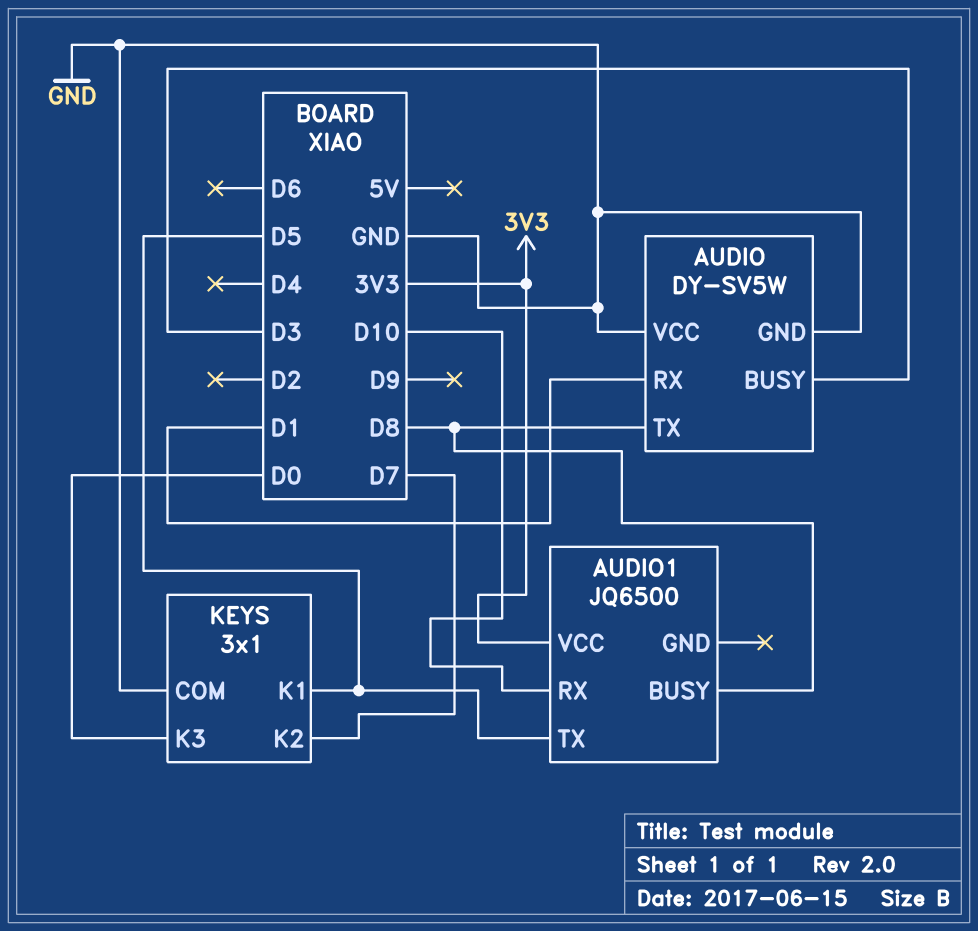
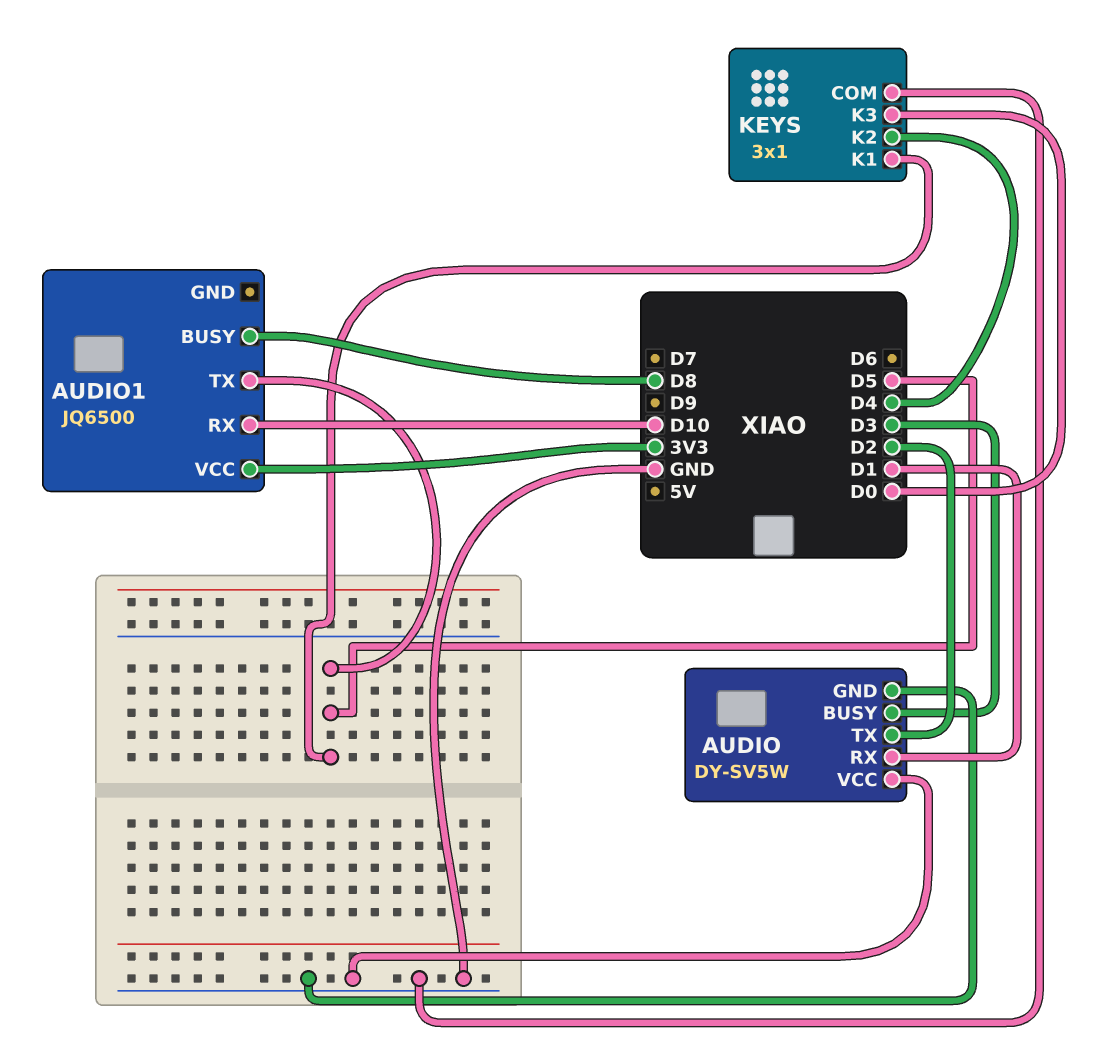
AUDIO pin TX: D8 -> D2
KEYS pin K2: D7 -> D4

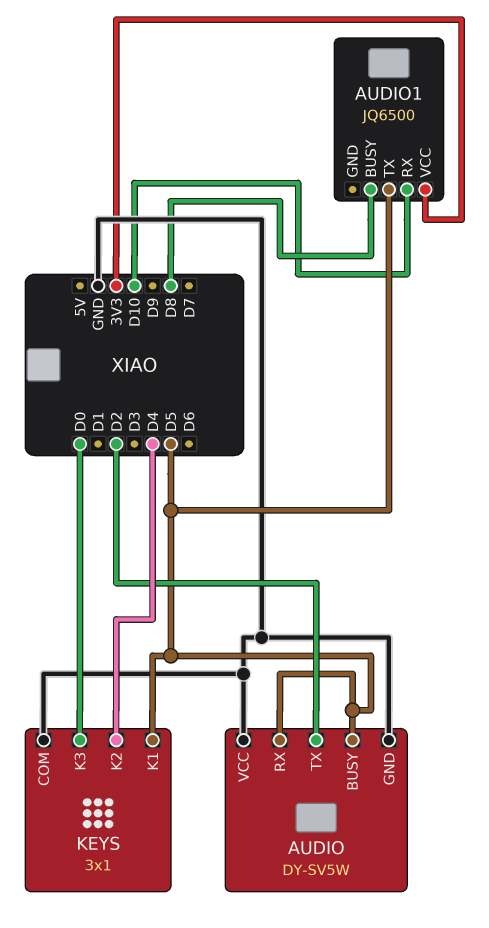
AUDIO pin BUSY: D3 -> D5
AUDIO pin RX: D1 -> D5

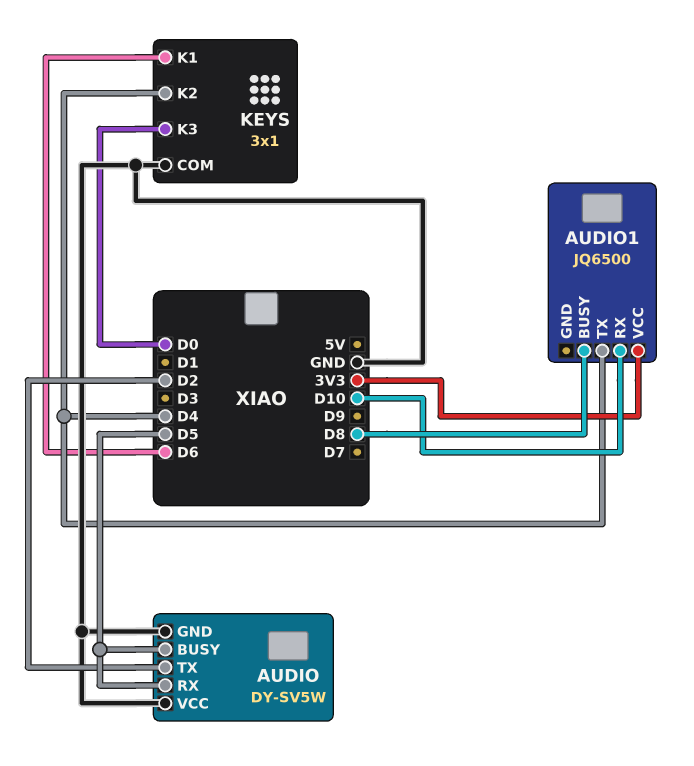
AUDIO1 pin TX: D5 -> D4
KEYS pin K1: D5 -> D6

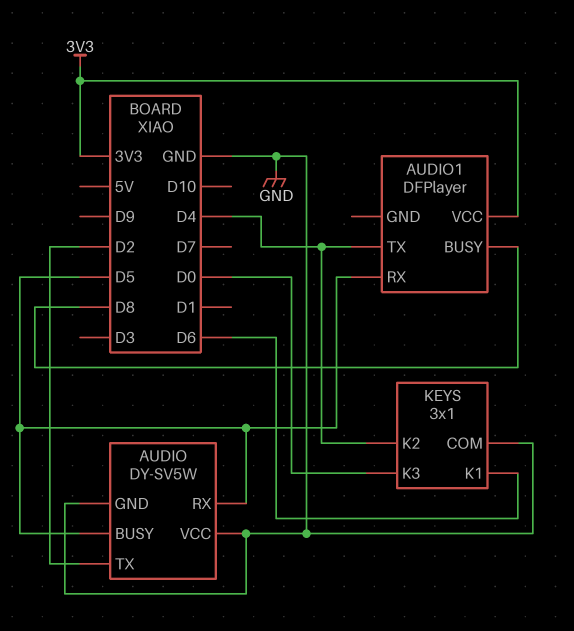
AUDIO1: JQ6500 -> DFPlayer
AUDIO1 pin RX: D10 -> D5

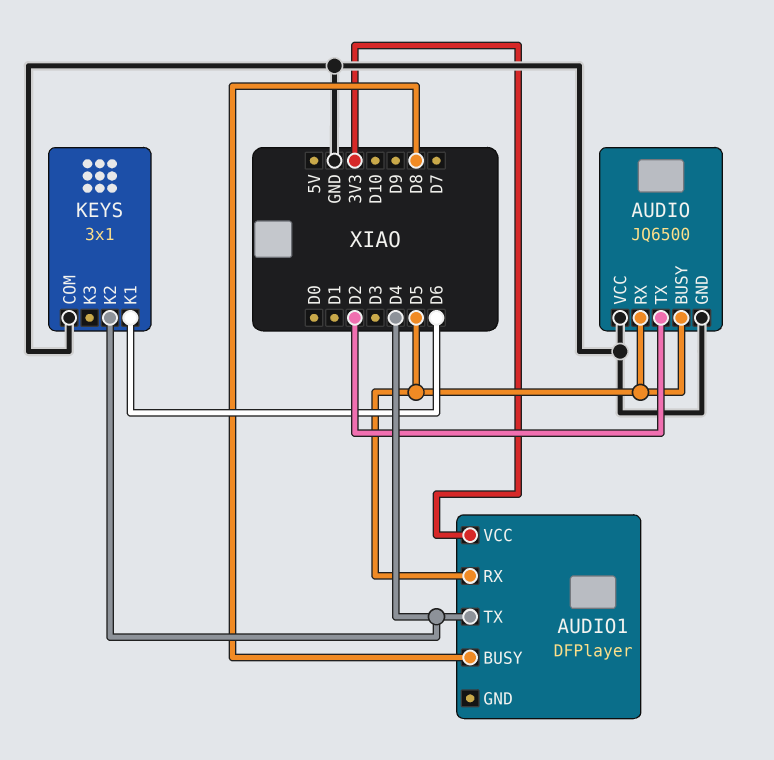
AUDIO: DY-SV5W -> JQ6500
KEYS pin K3: D0 -> none

